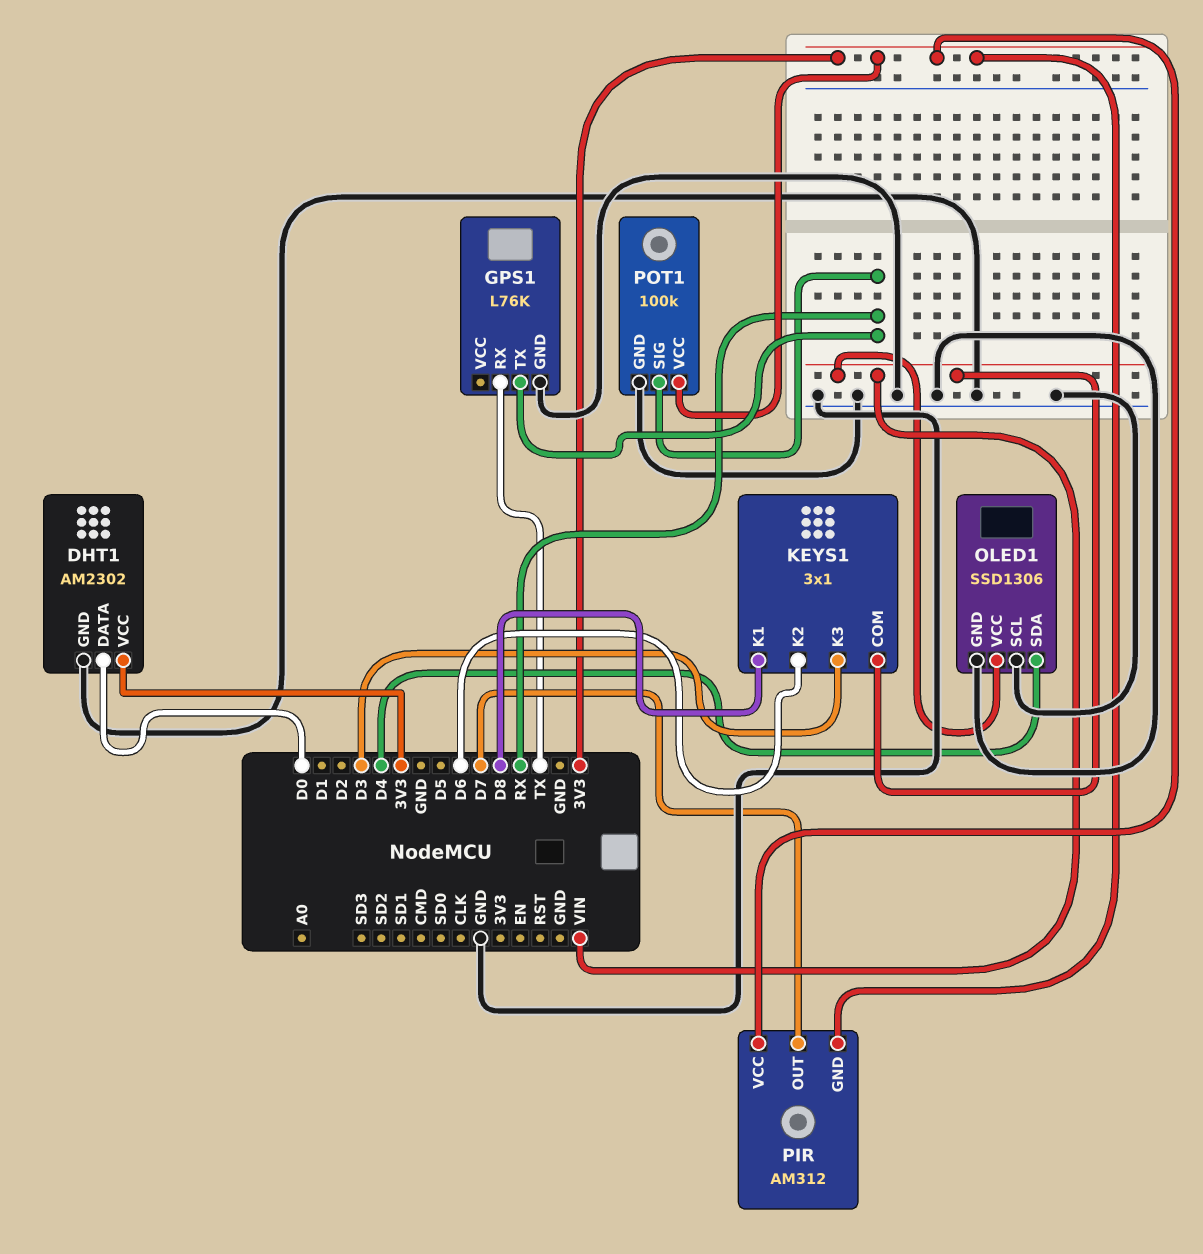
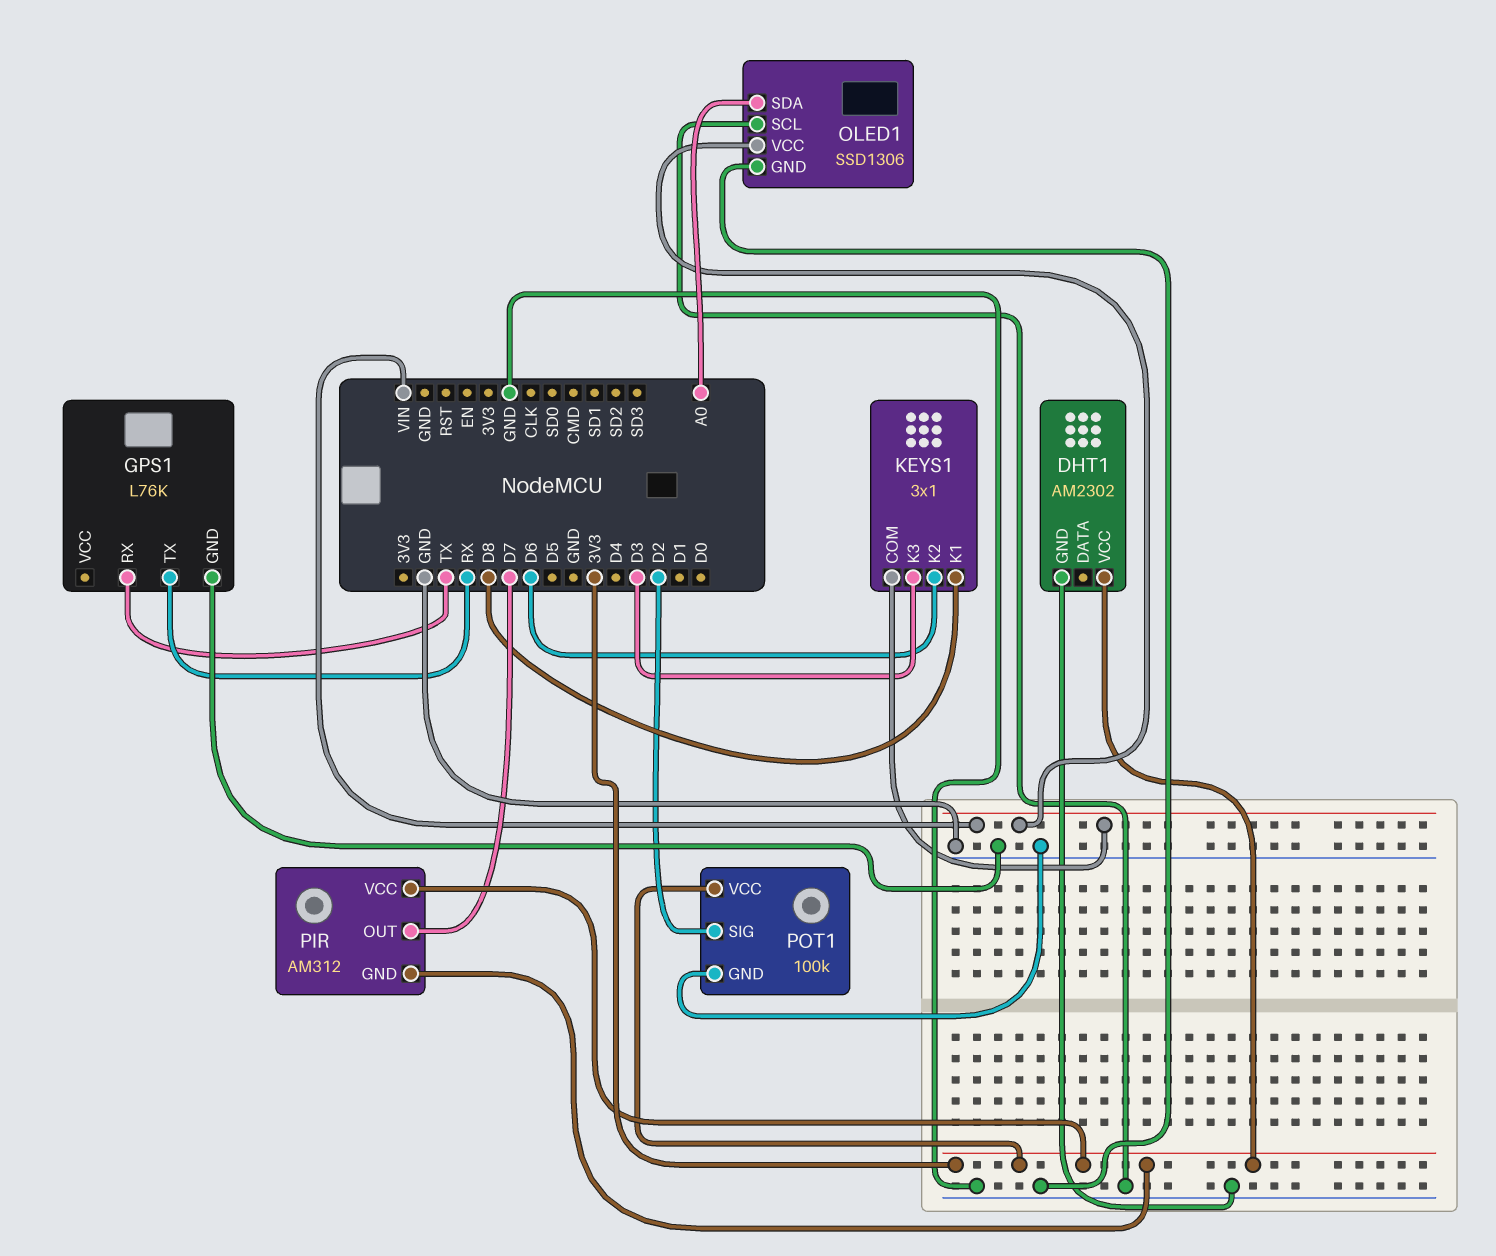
DHT1 pin DATA: D0 -> none
OLED1 pin SDA: D4 -> A0
POT1 pin SIG: RX -> D2

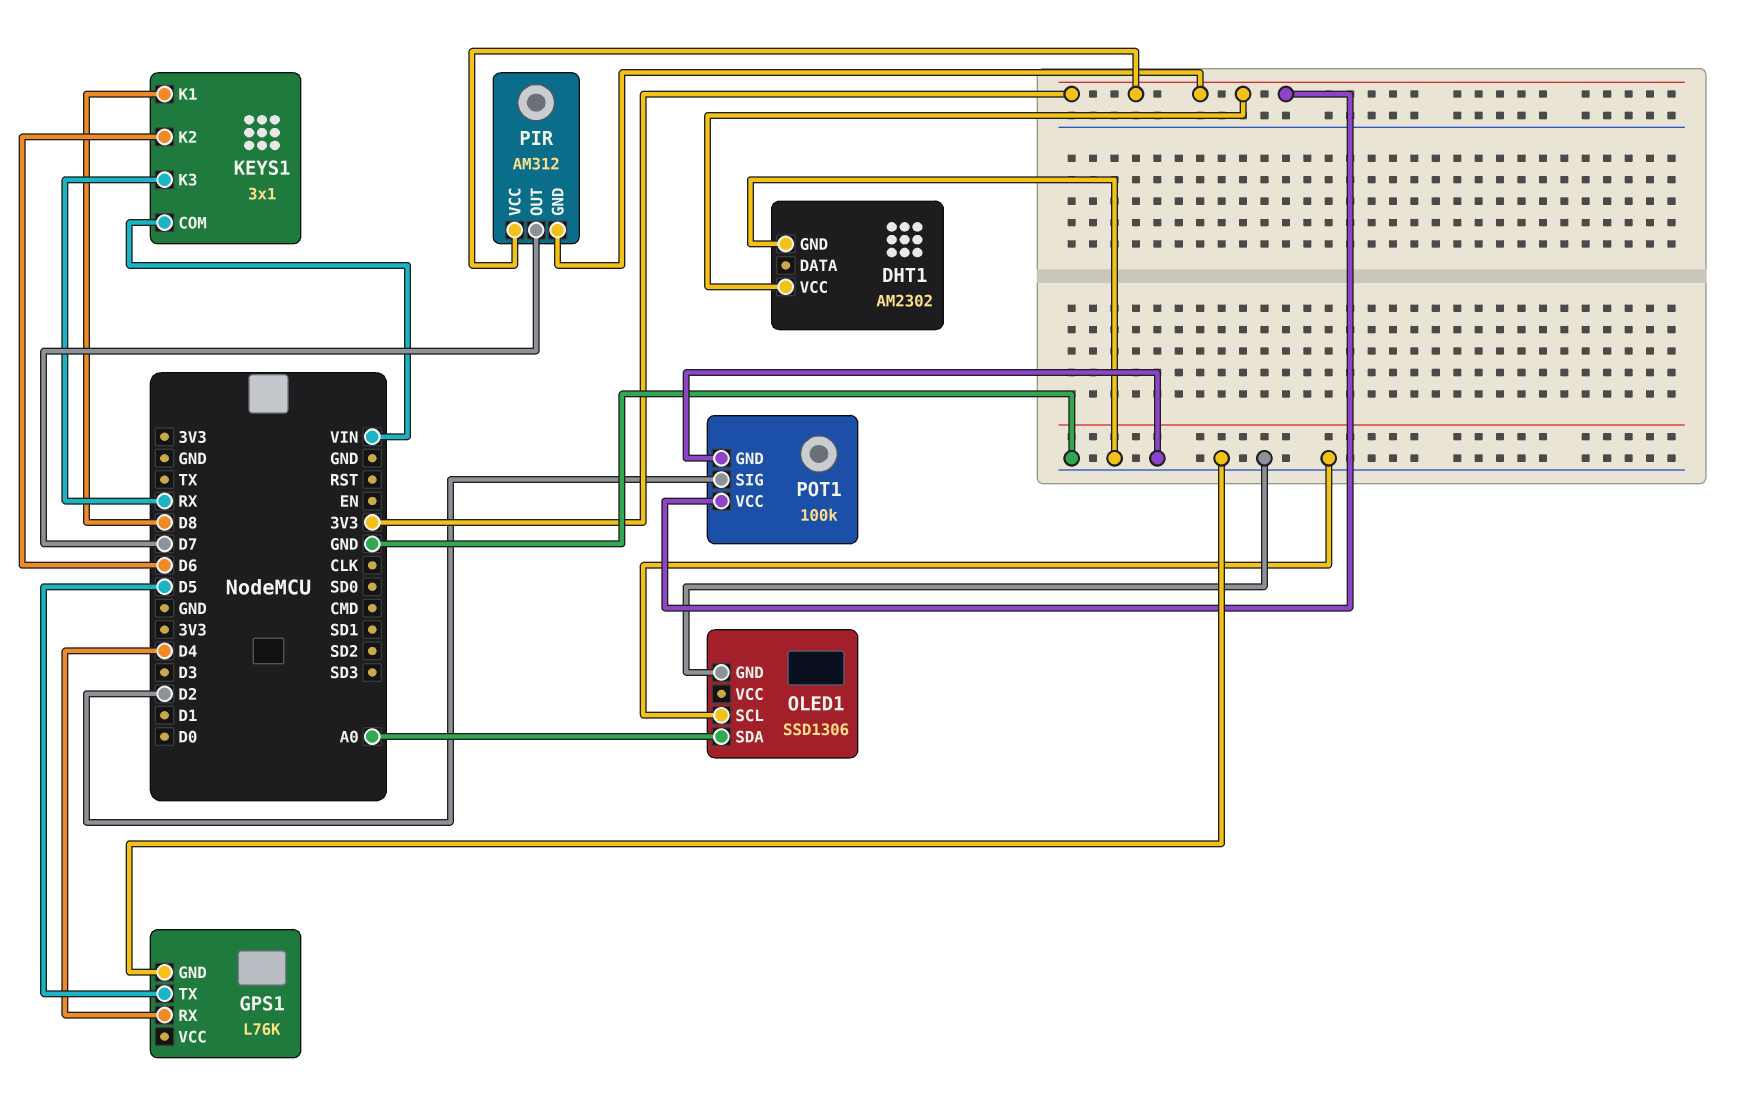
GPS1 pin RX: TX -> D4
GPS1 pin TX: RX -> D5
KEYS1 pin K3: D3 -> RX
OLED1 pin VCC: VIN -> none

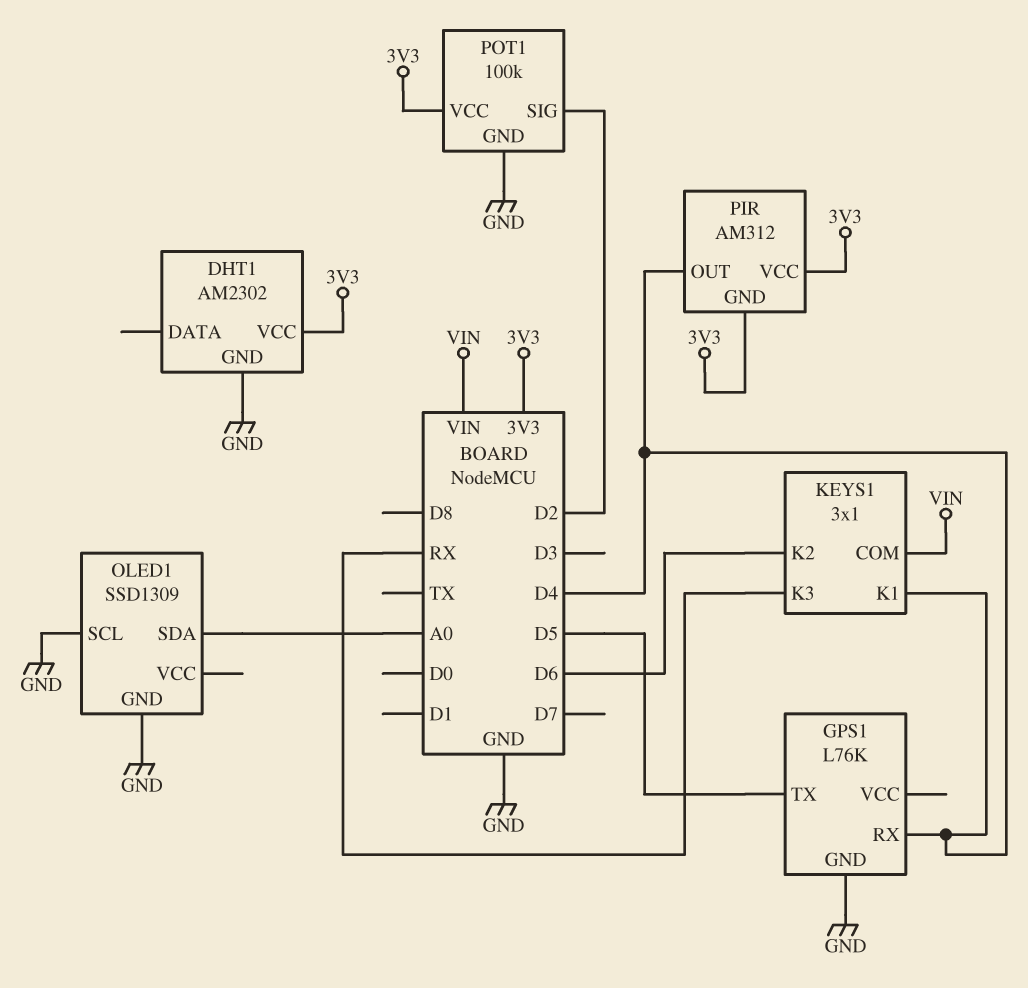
KEYS1 pin K1: D8 -> D4
OLED1: SSD1306 -> SSD1309
PIR pin OUT: D7 -> D4

